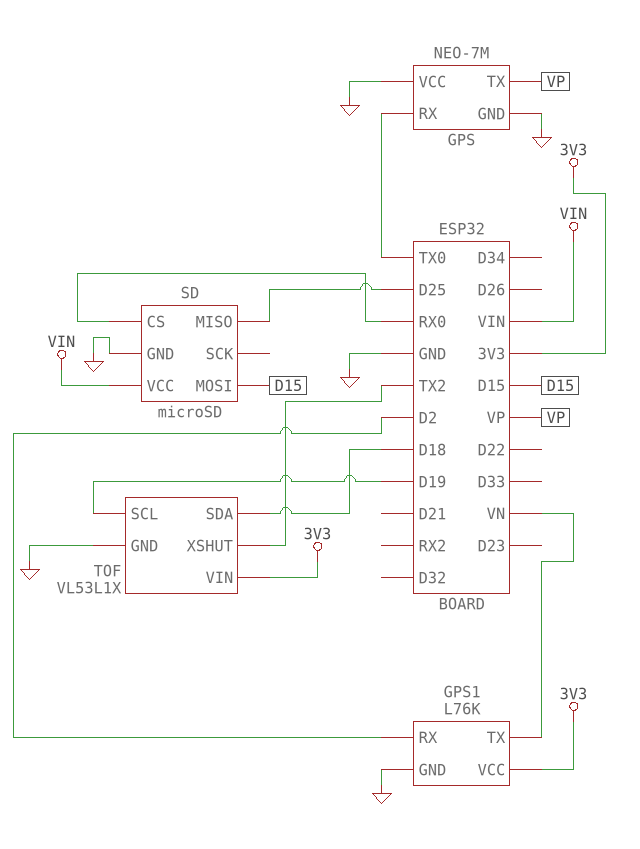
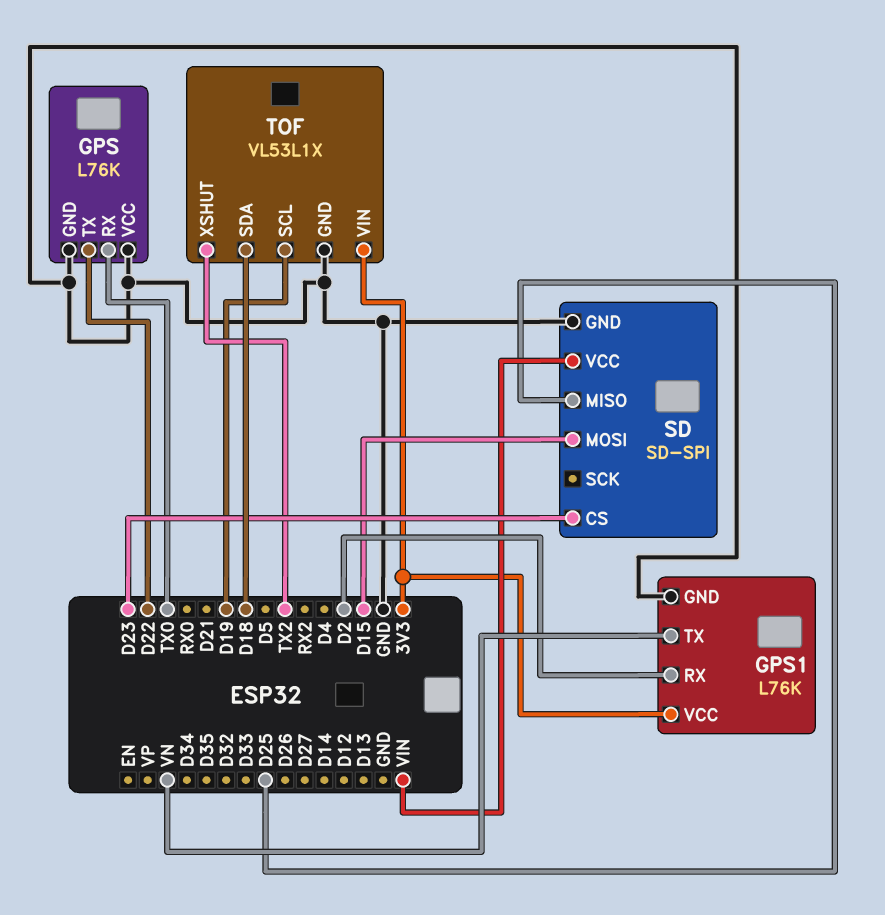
GPS: NEO-7M -> L76K
GPS pin TX: VP -> D22
SD: microSD -> SD-SPI
SD pin CS: RX0 -> D23

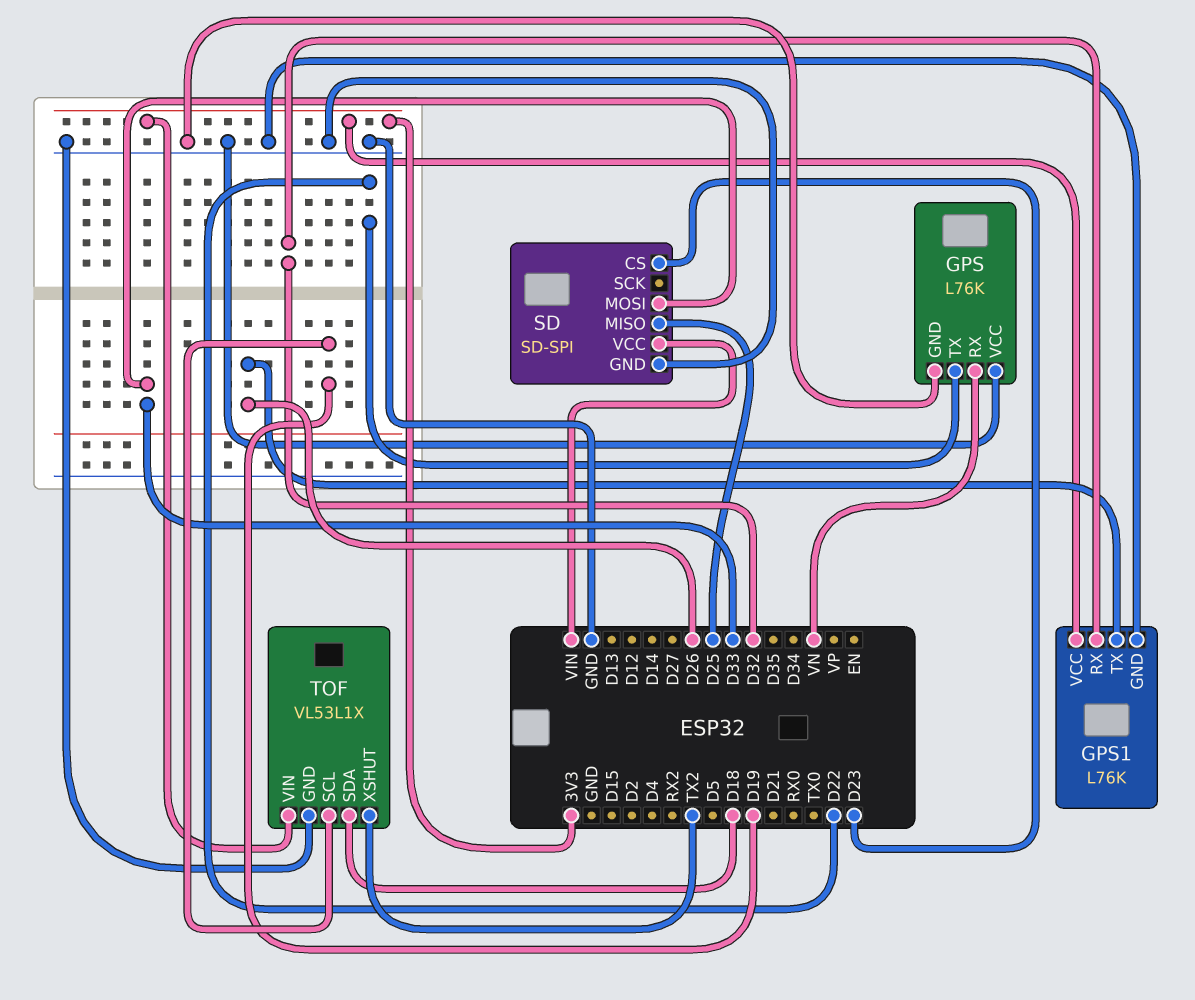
GPS pin RX: TX0 -> VN
GPS1 pin RX: D2 -> D32
GPS1 pin TX: VN -> D26
SD pin MOSI: D15 -> D33

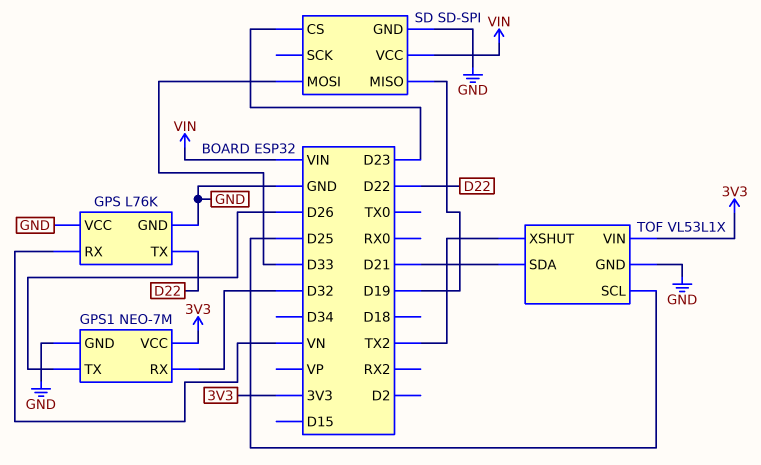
GPS1: L76K -> NEO-7M
SD pin MISO: D25 -> D19
TOF pin SCL: D19 -> D25
TOF pin SDA: D18 -> D21

